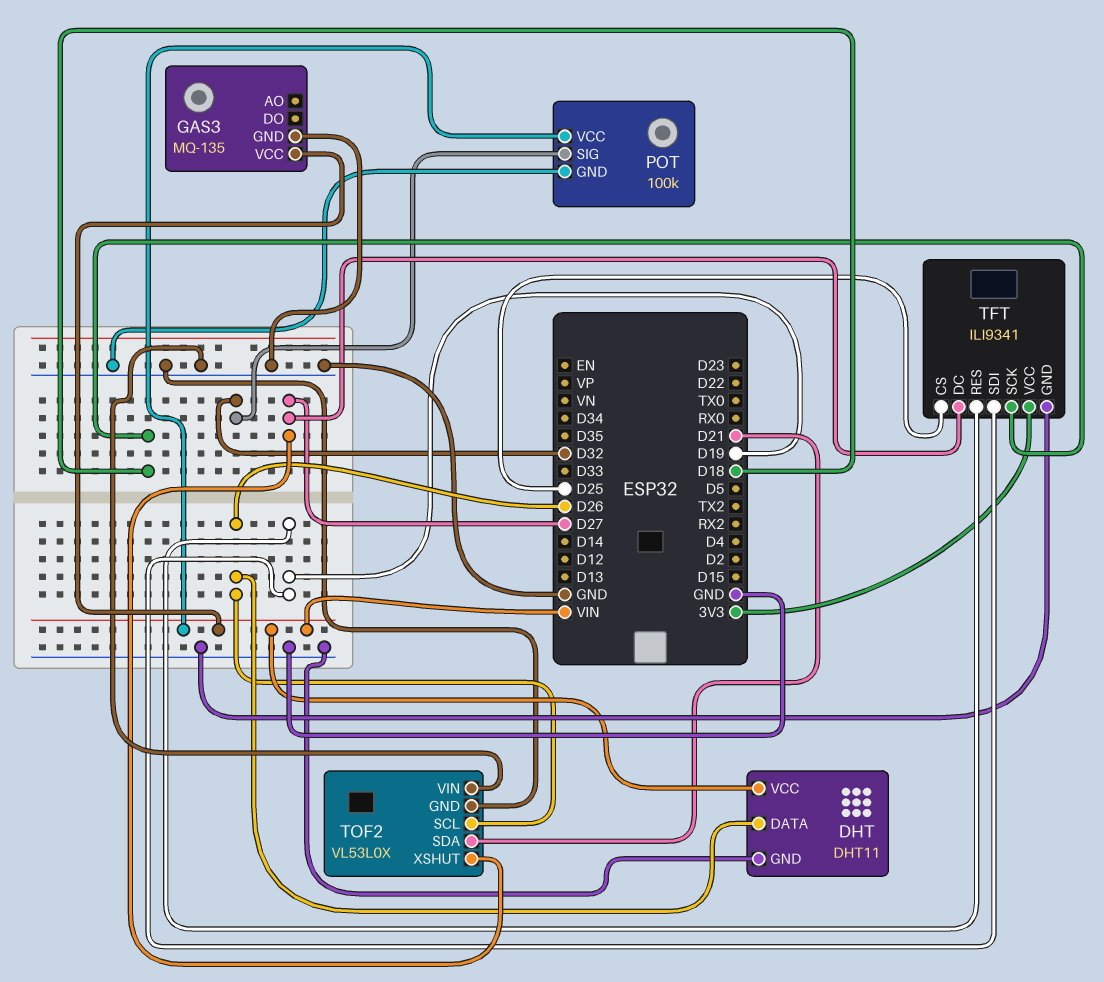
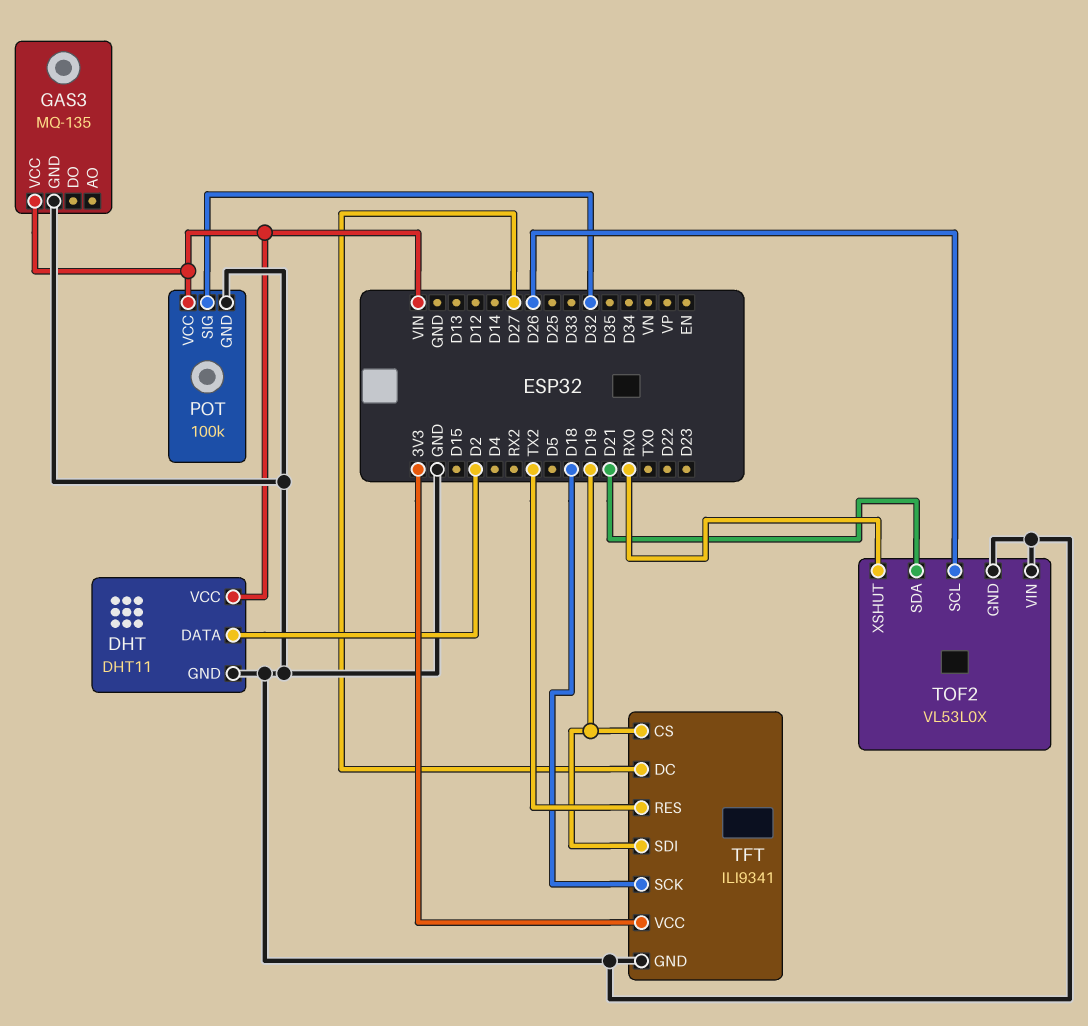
DHT pin DATA: D26 -> D2
TFT pin CS: D25 -> D19
TFT pin RES: D19 -> TX2
TOF2 pin XSHUT: D27 -> RX0

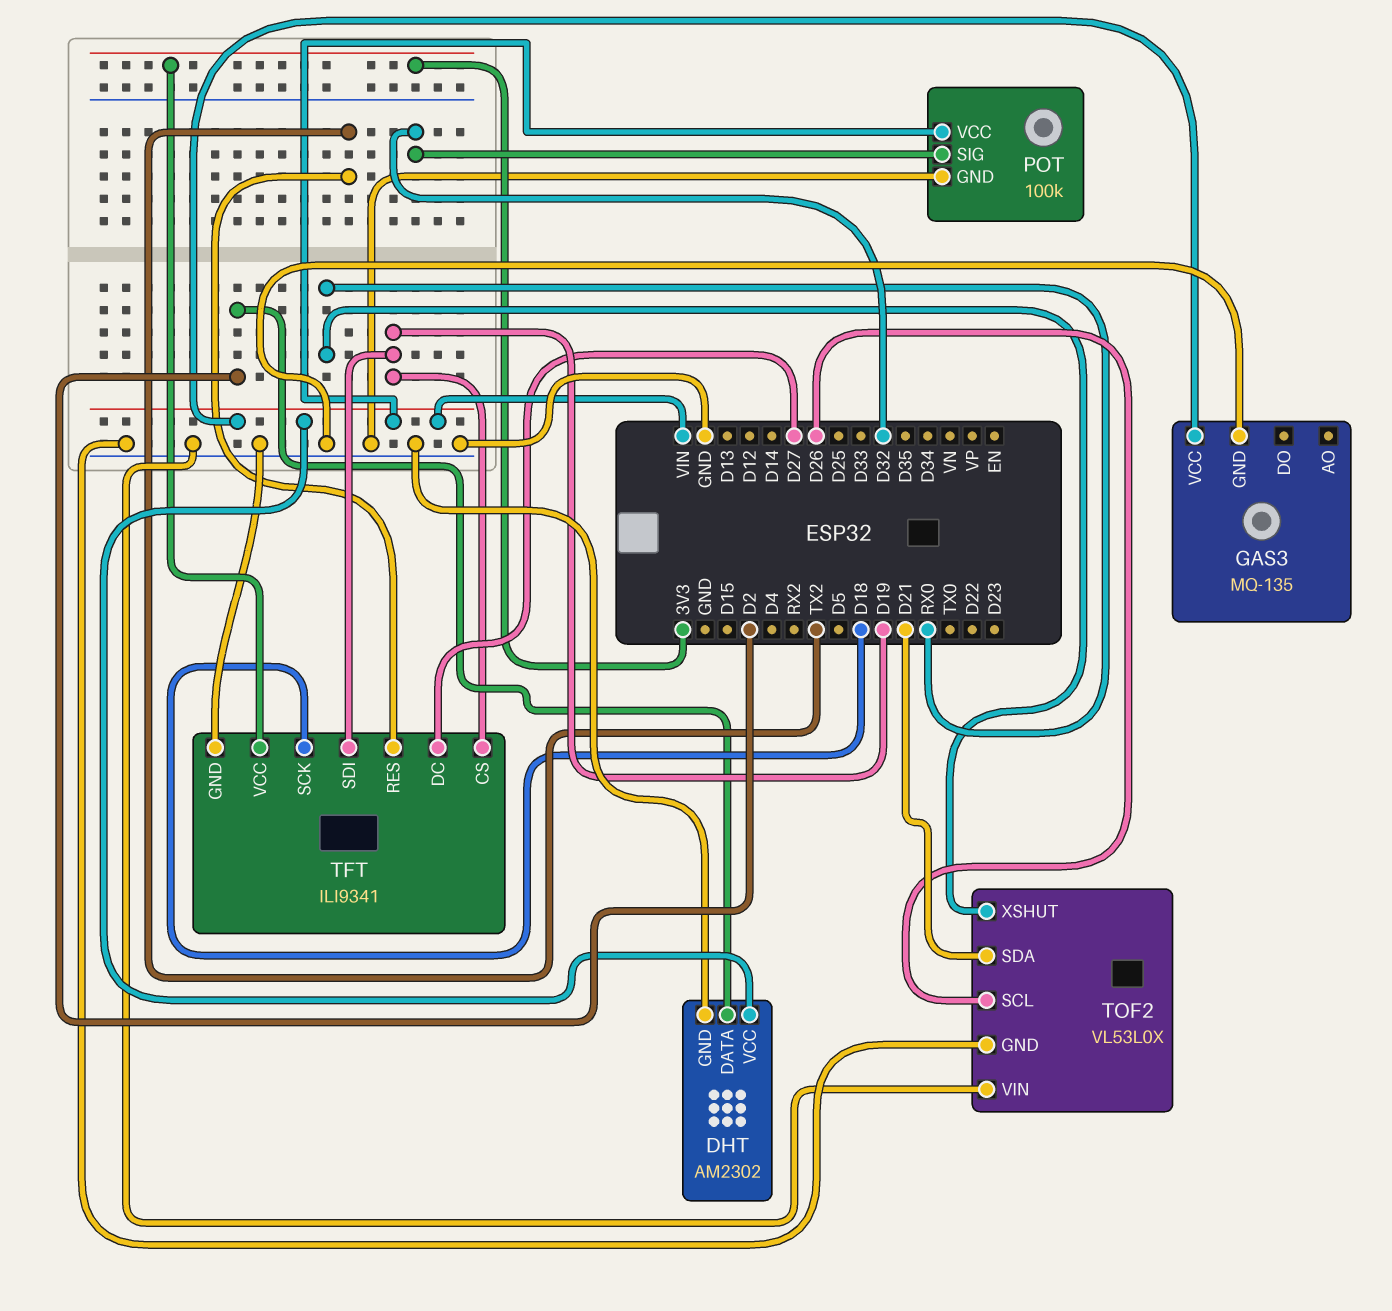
DHT: DHT11 -> AM2302

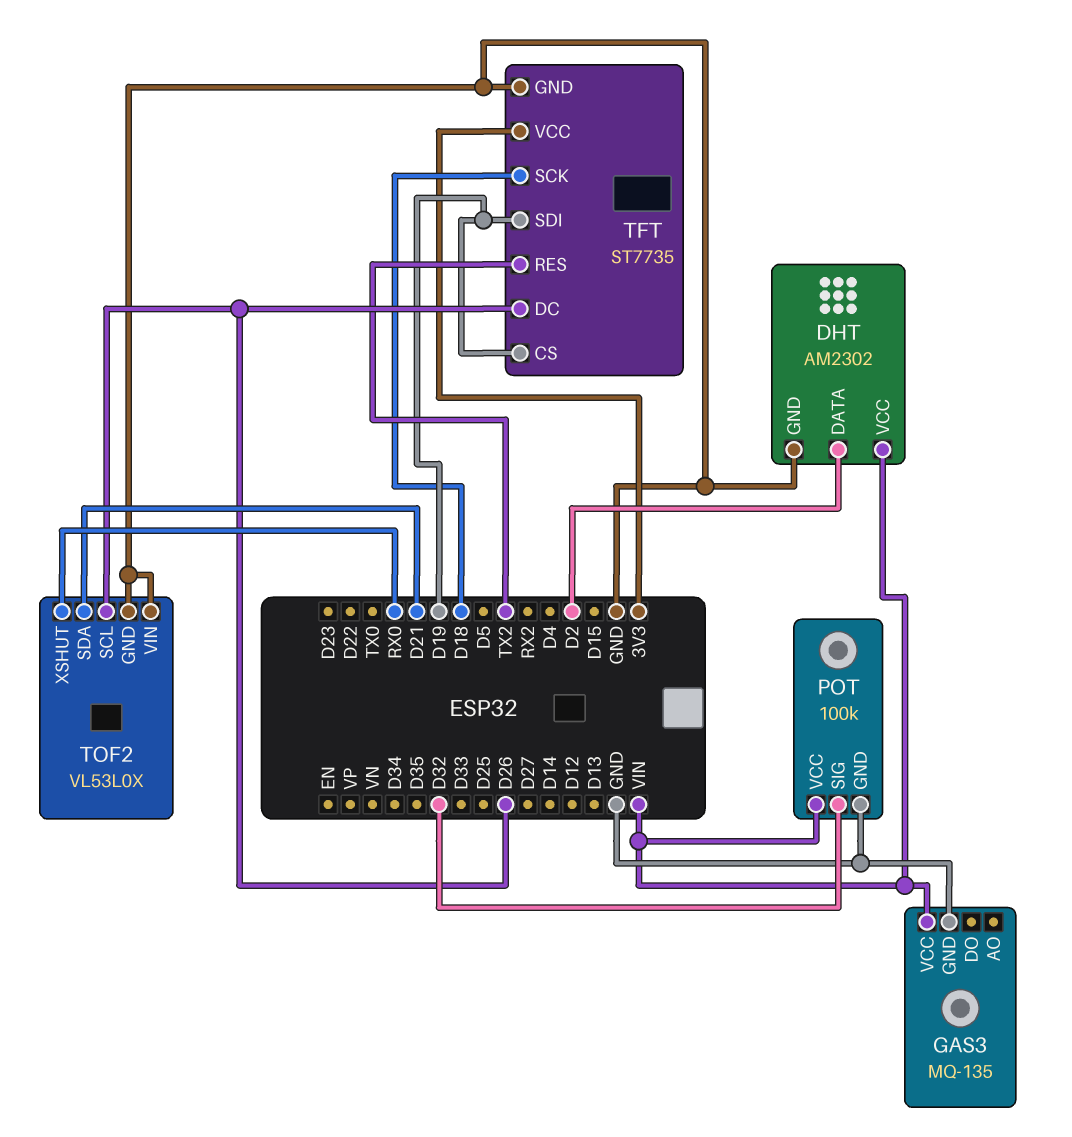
TFT: ILI9341 -> ST7735
TFT pin DC: D27 -> D26

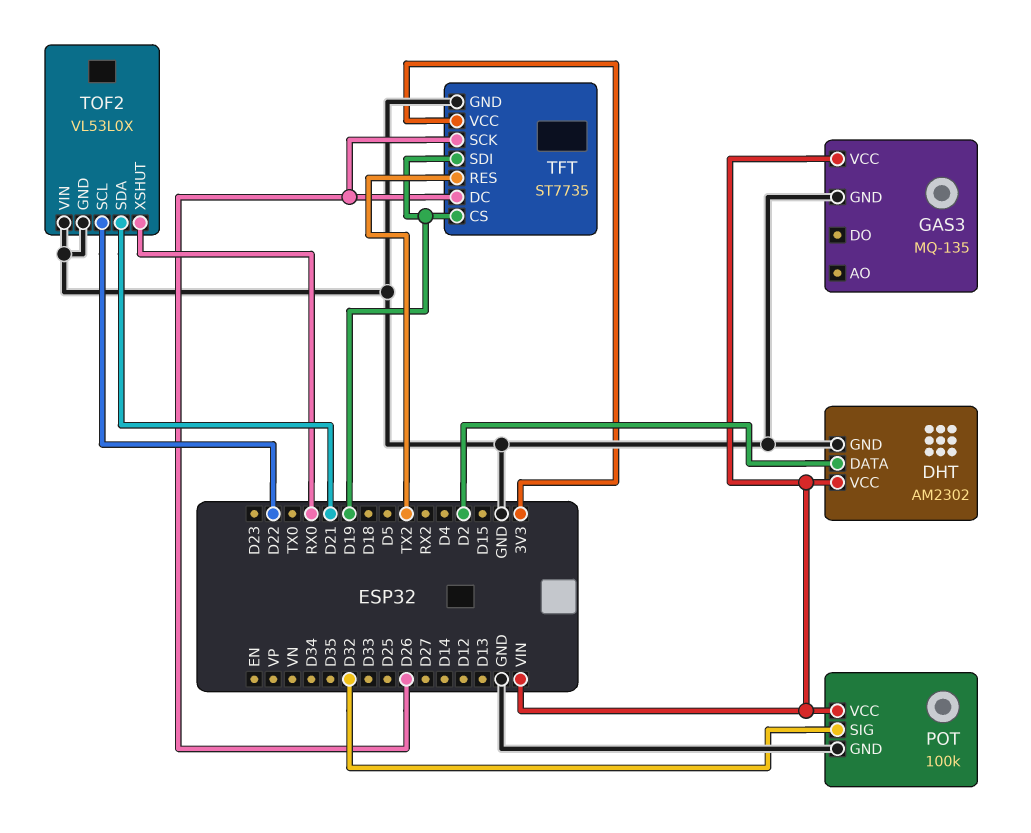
TFT pin SCK: D18 -> D26
TOF2 pin SCL: D26 -> D22

